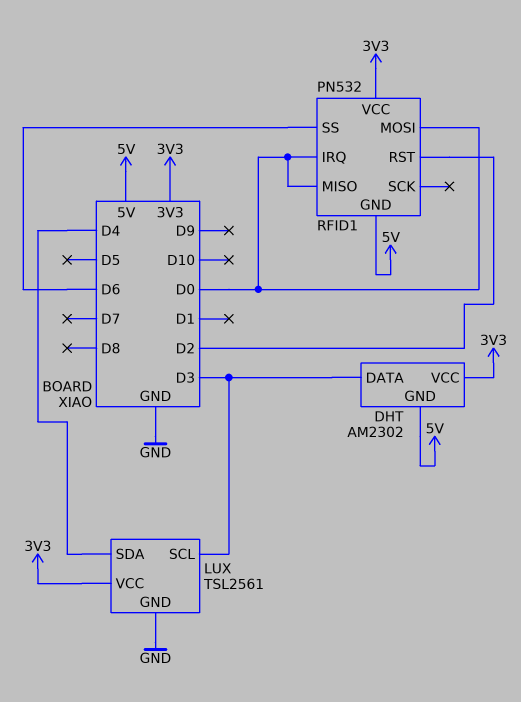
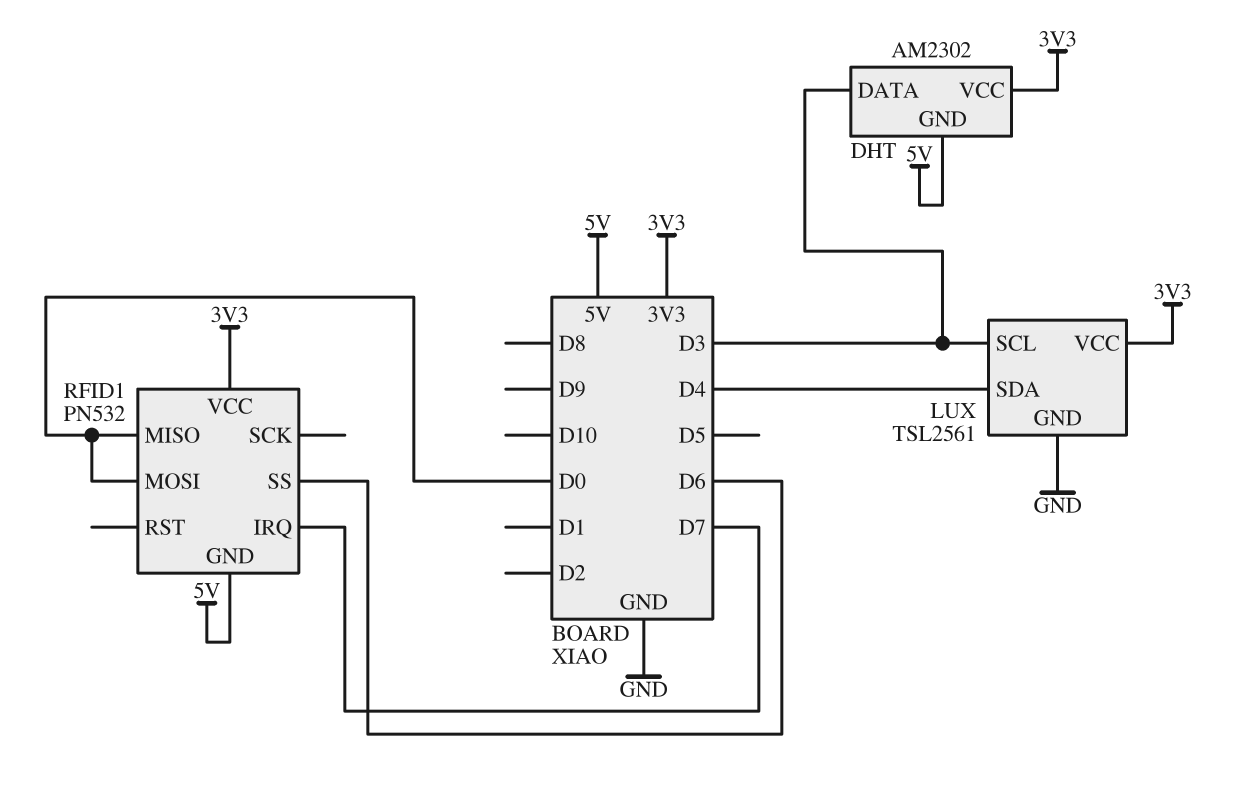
RFID1 pin IRQ: D0 -> D7
RFID1 pin RST: D2 -> none

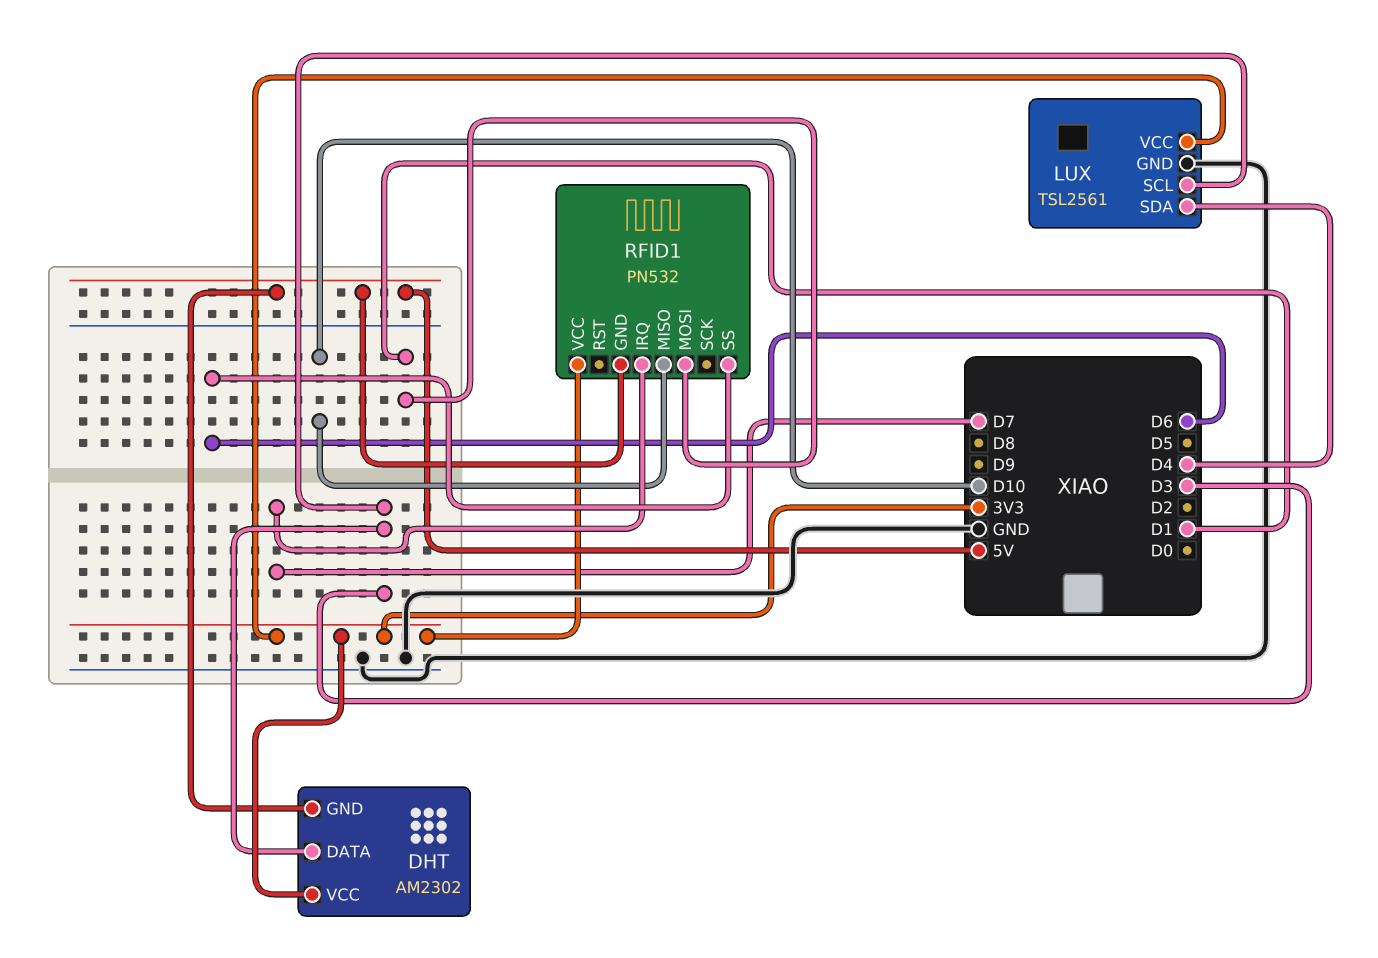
RFID1 pin MISO: D0 -> D10
RFID1 pin MOSI: D0 -> D1

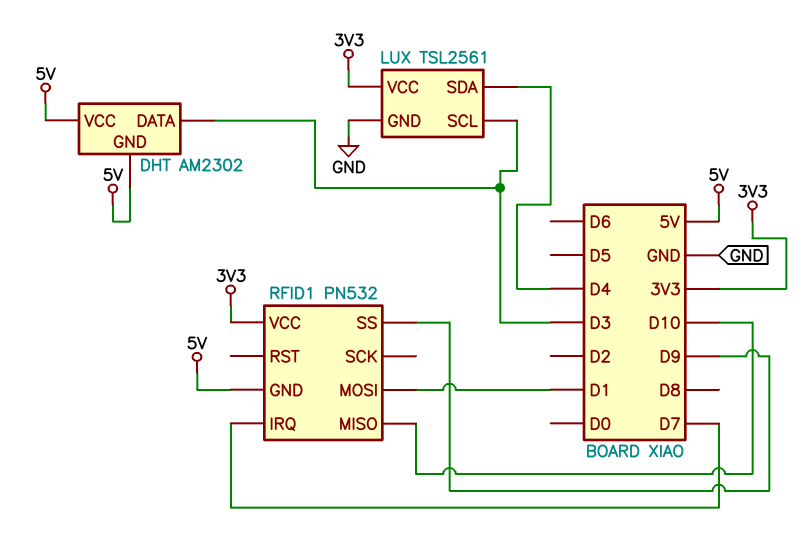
DHT pin VCC: 3V3 -> 5V
RFID1 pin SS: D6 -> D9

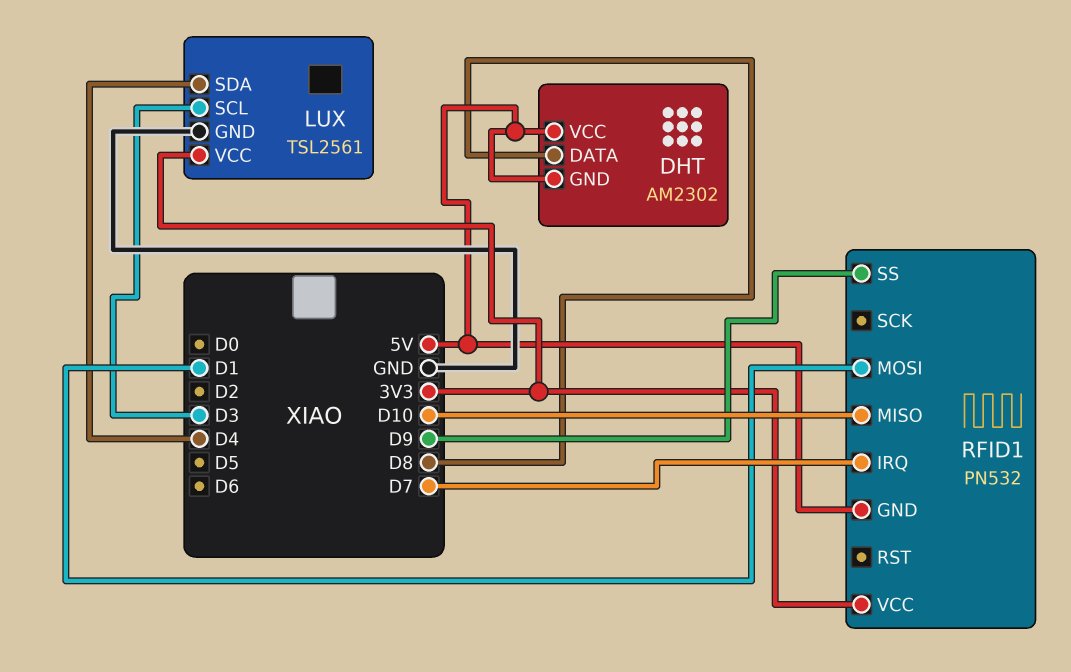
DHT pin DATA: D3 -> D8

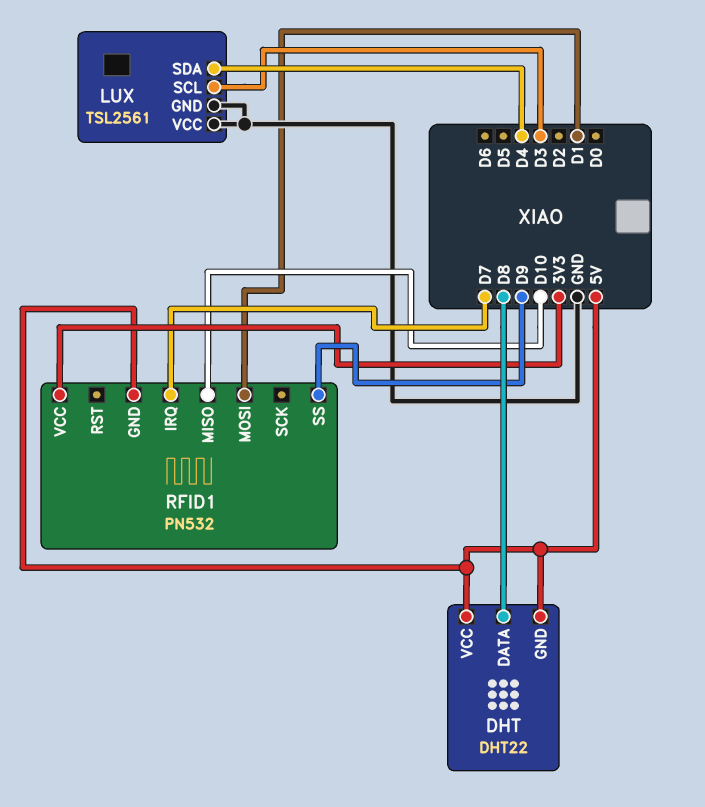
DHT: AM2302 -> DHT22
LUX pin VCC: 3V3 -> GND

